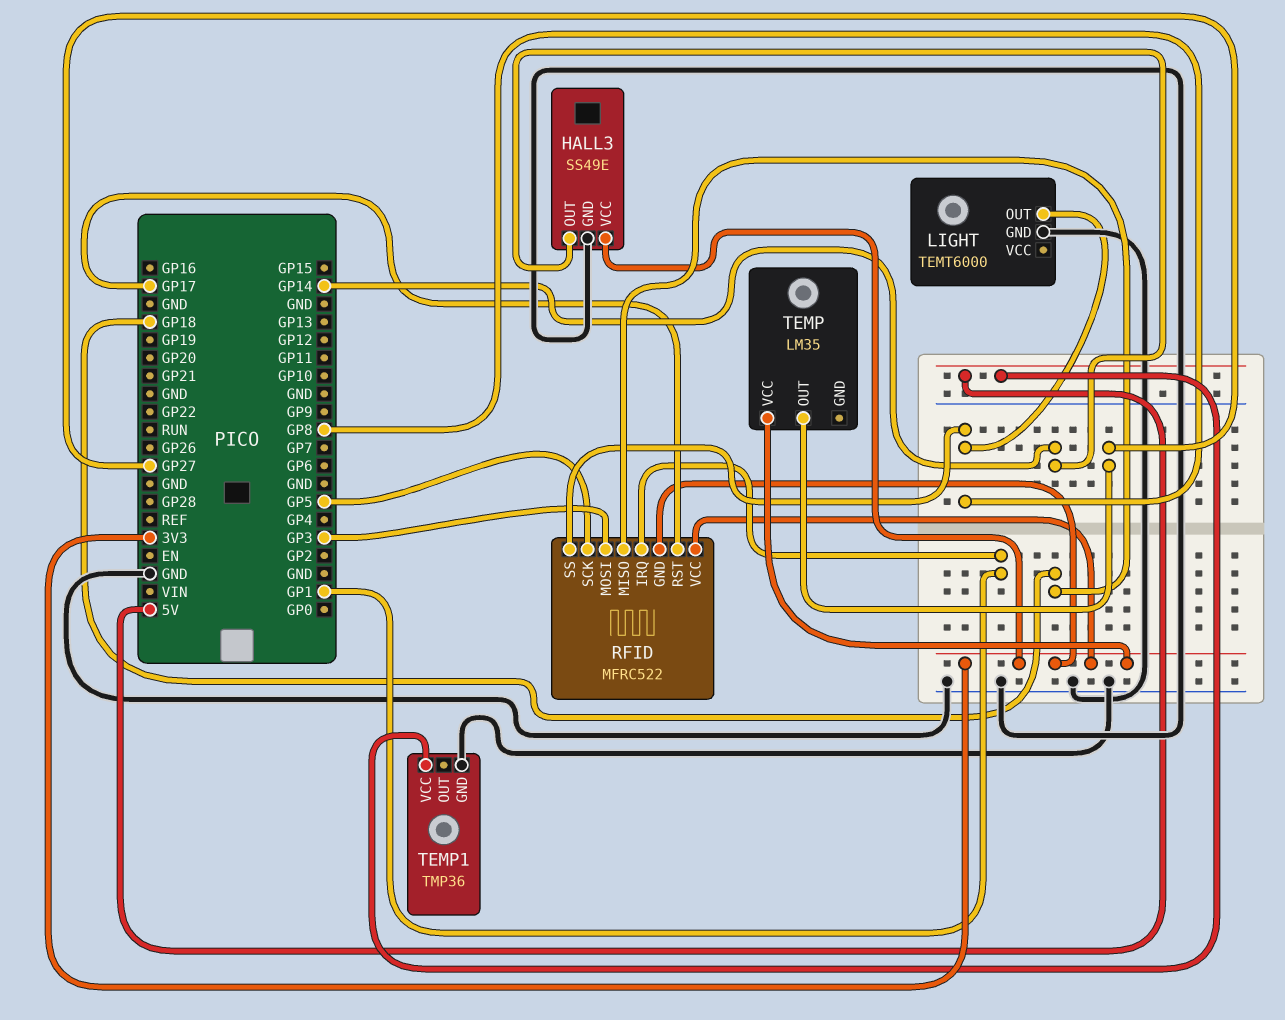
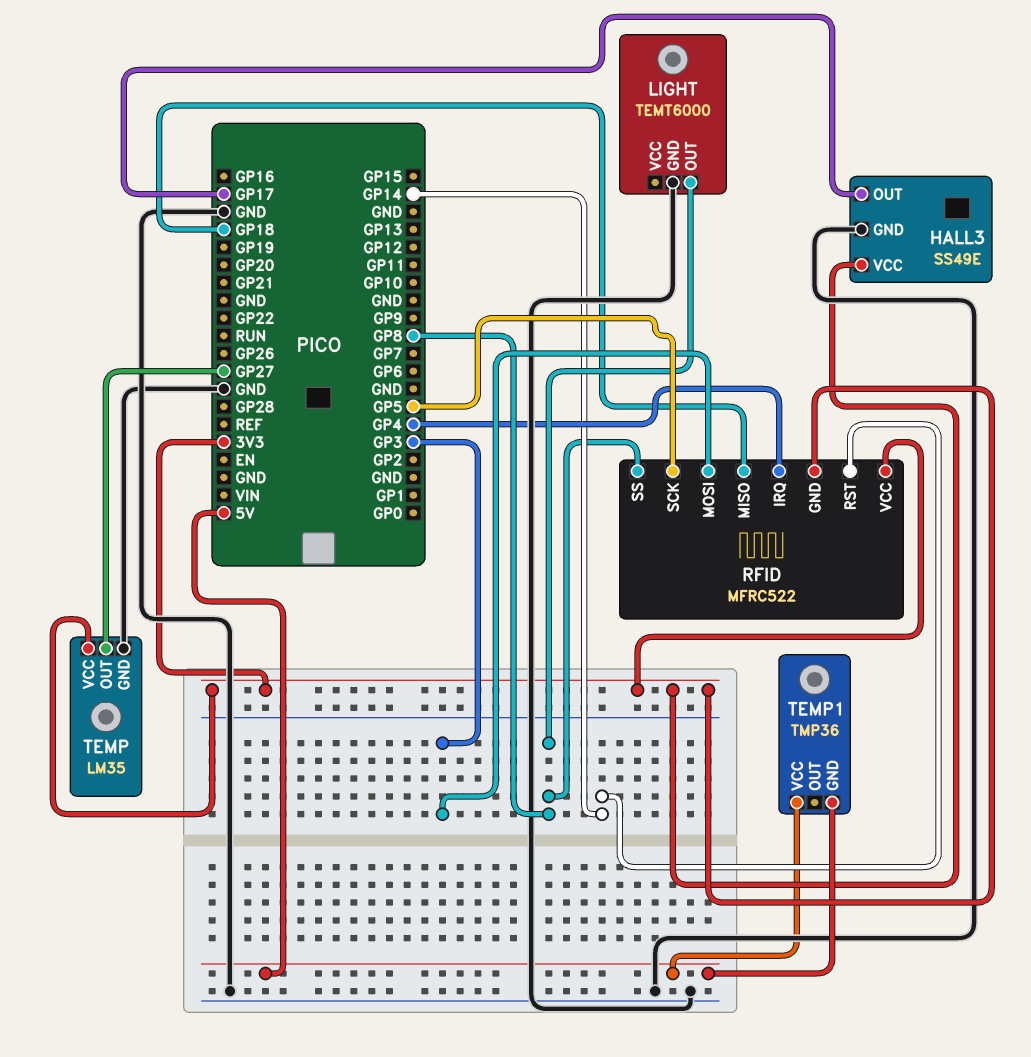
HALL3 pin OUT: GP14 -> GP17
RFID pin IRQ: GP1 -> GP4
RFID pin RST: GP17 -> GP14
TEMP pin GND: none -> GND
TEMP1 pin GND: GND -> 5V

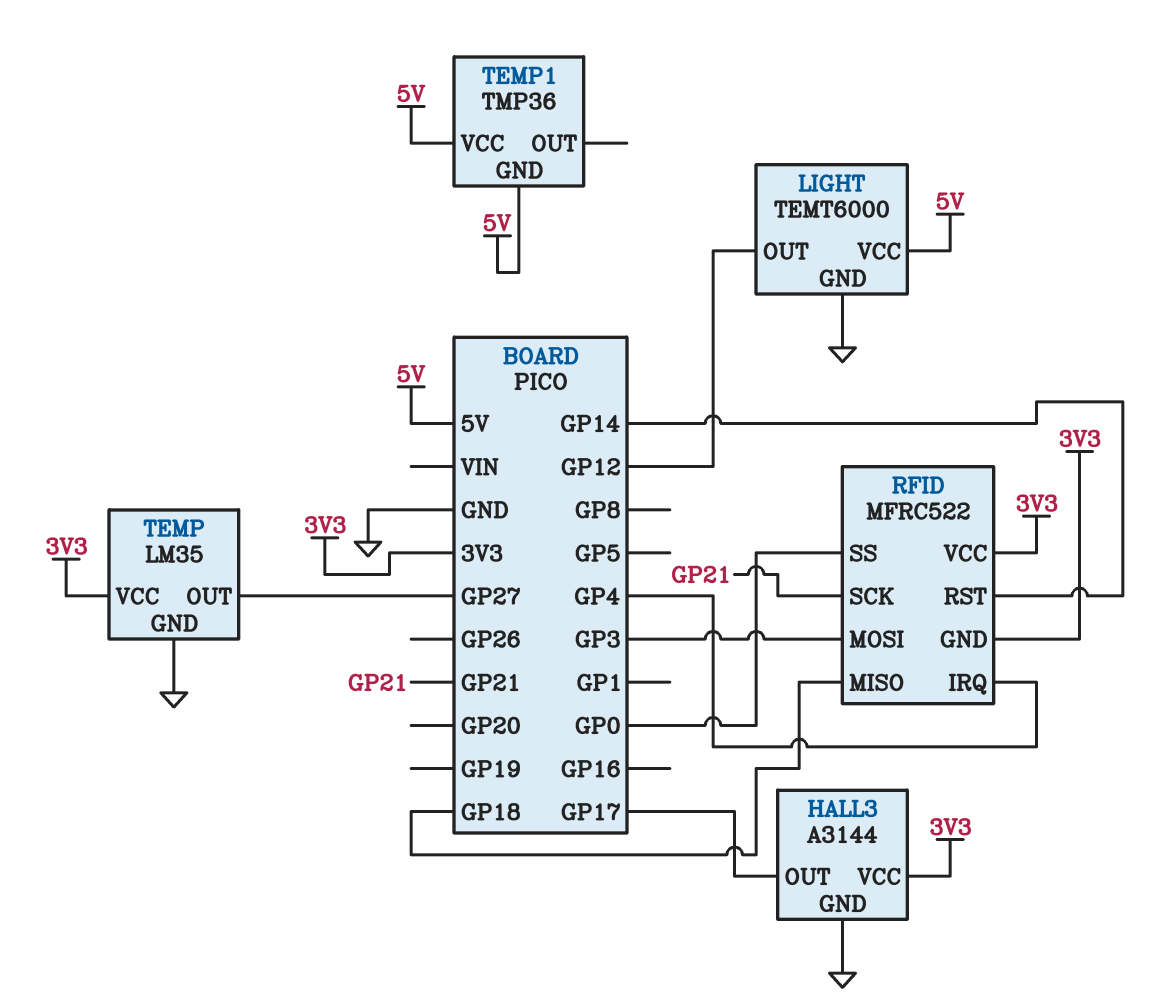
HALL3: SS49E -> A3144
LIGHT pin OUT: GP8 -> GP12
LIGHT pin VCC: none -> 5V
RFID pin SCK: GP5 -> GP21
RFID pin SS: GP8 -> GP0

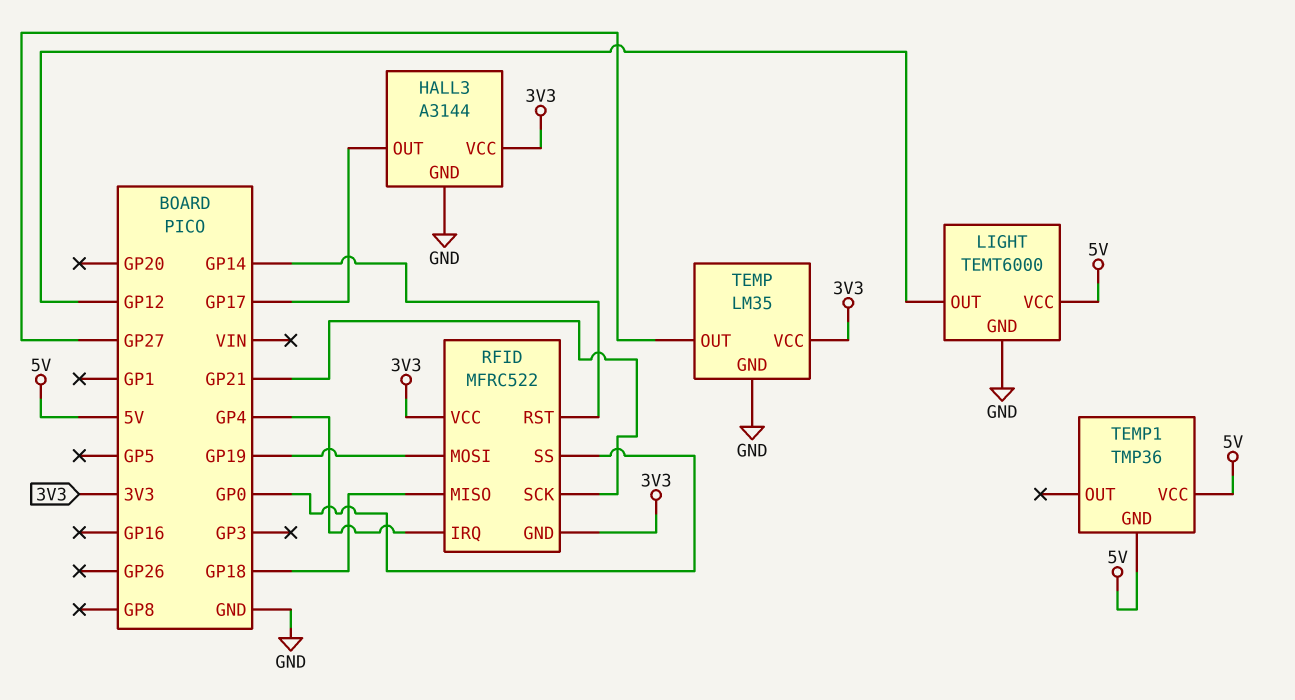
RFID pin MOSI: GP3 -> GP19

